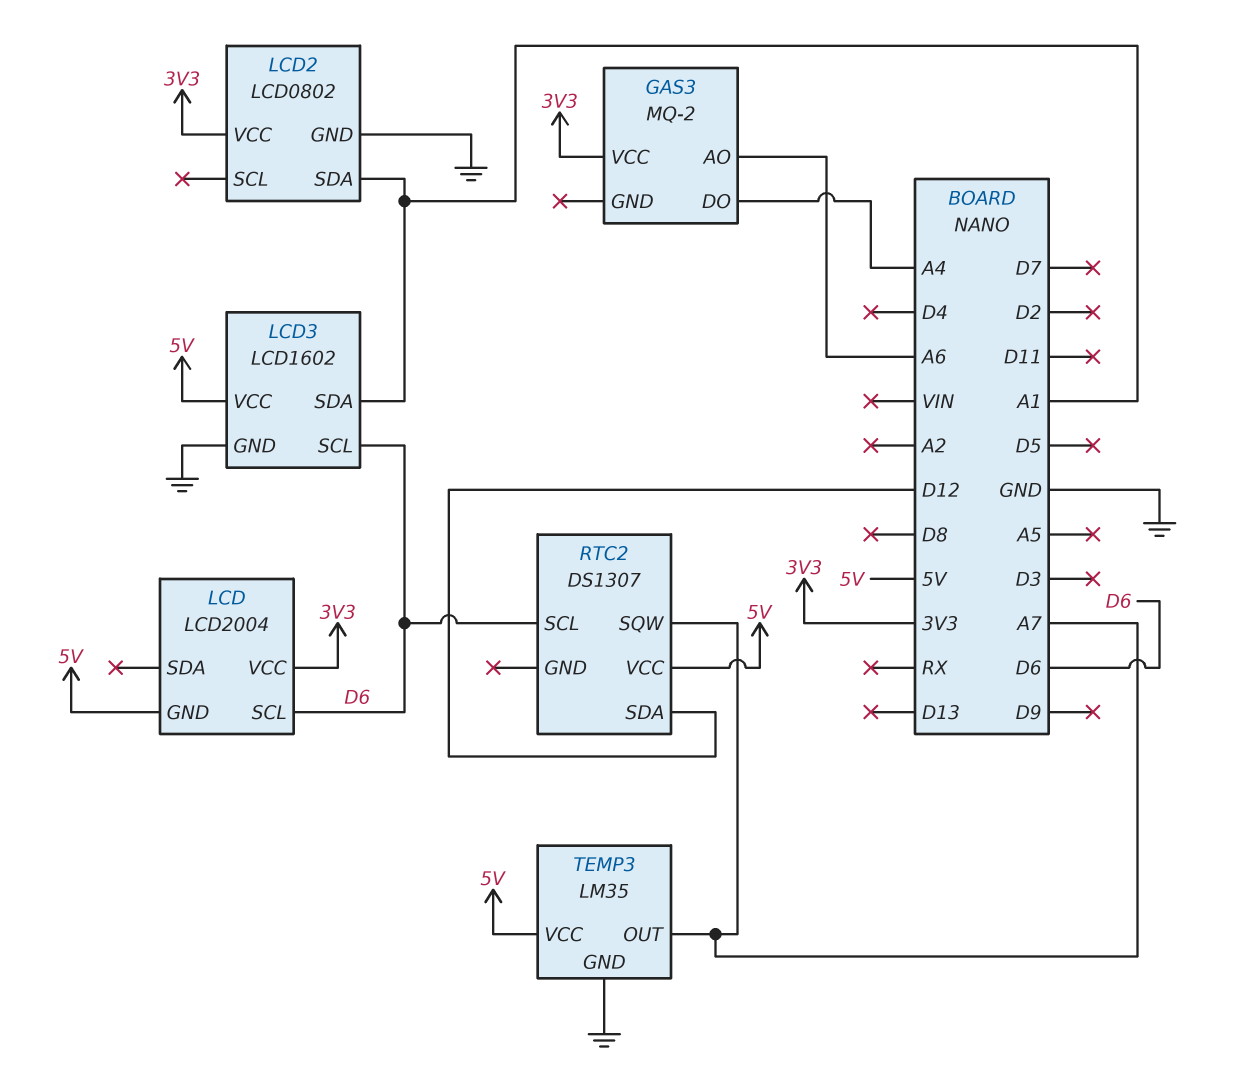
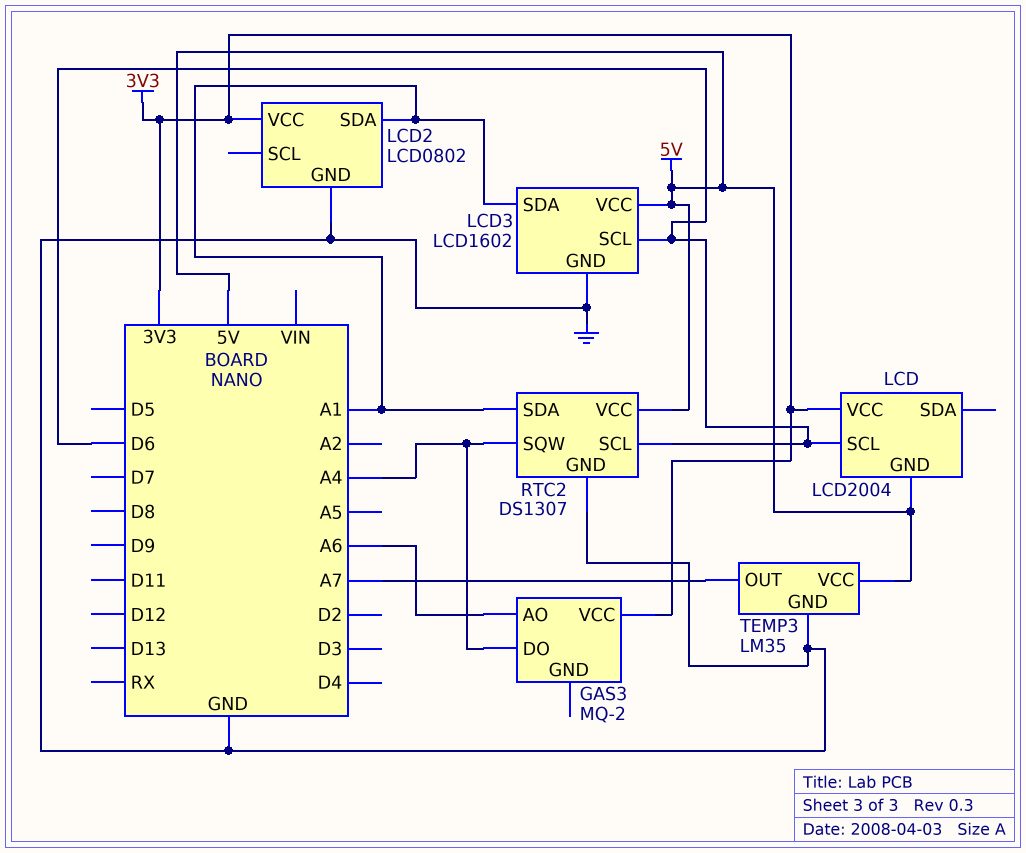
RTC2 pin GND: none -> GND
RTC2 pin SDA: D12 -> A1
RTC2 pin SQW: A7 -> A4

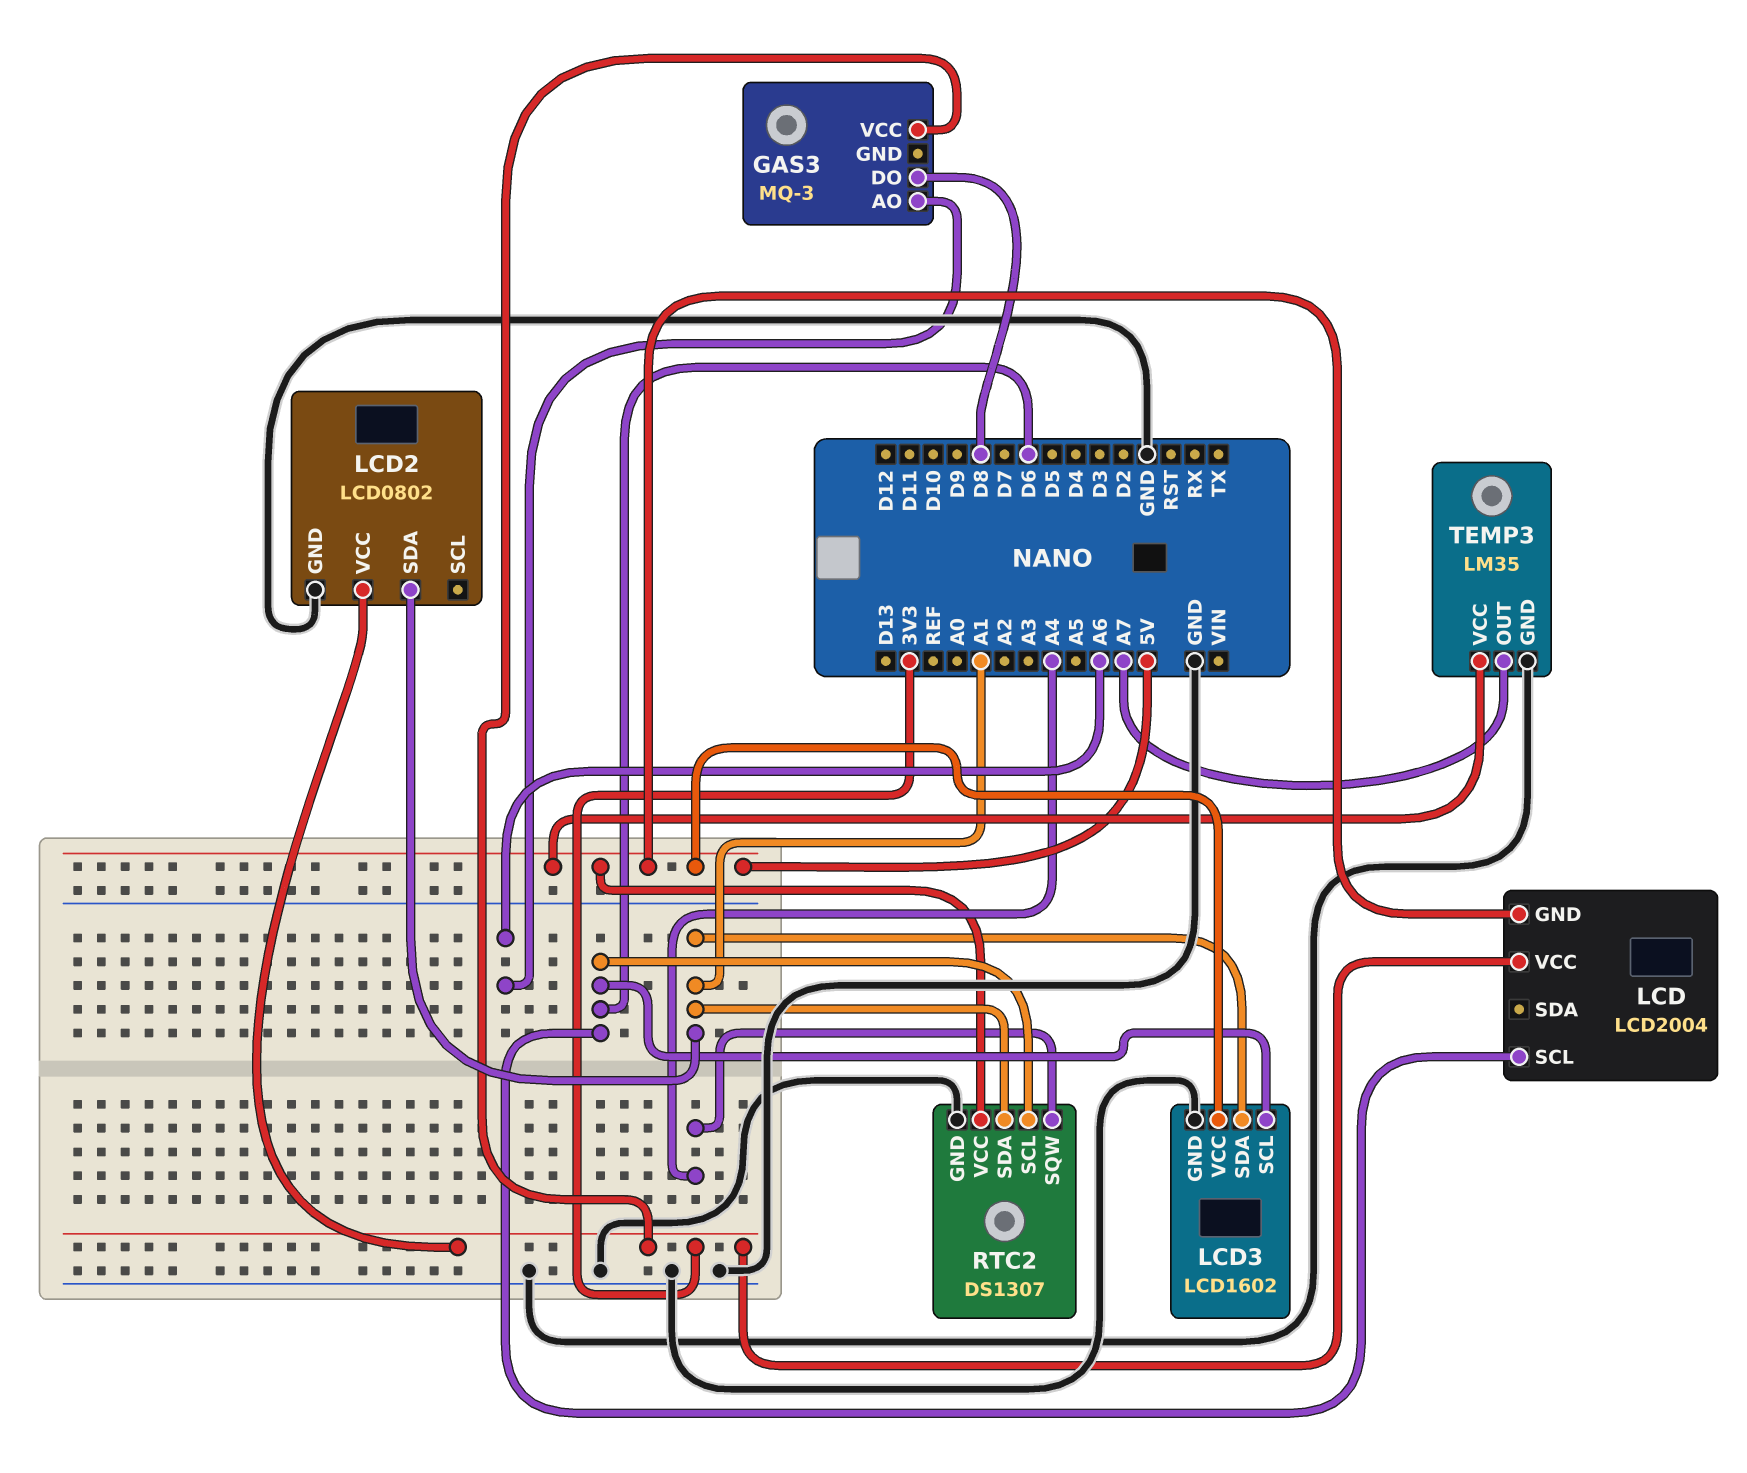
GAS3: MQ-2 -> MQ-3
GAS3 pin DO: A4 -> D8

